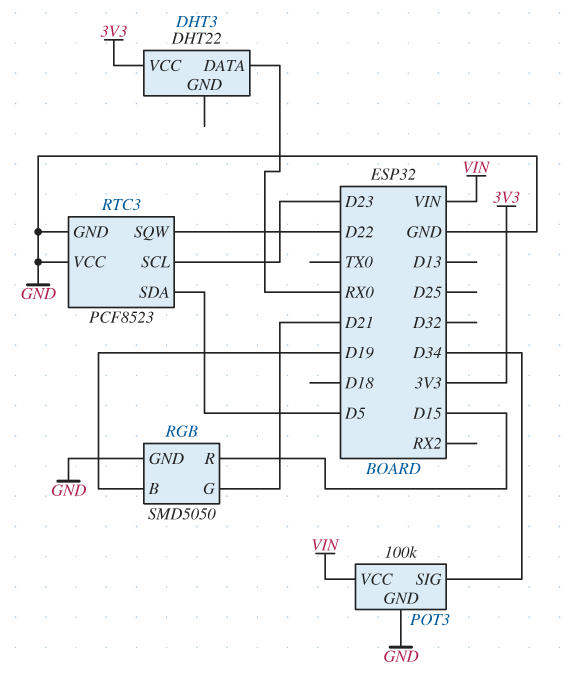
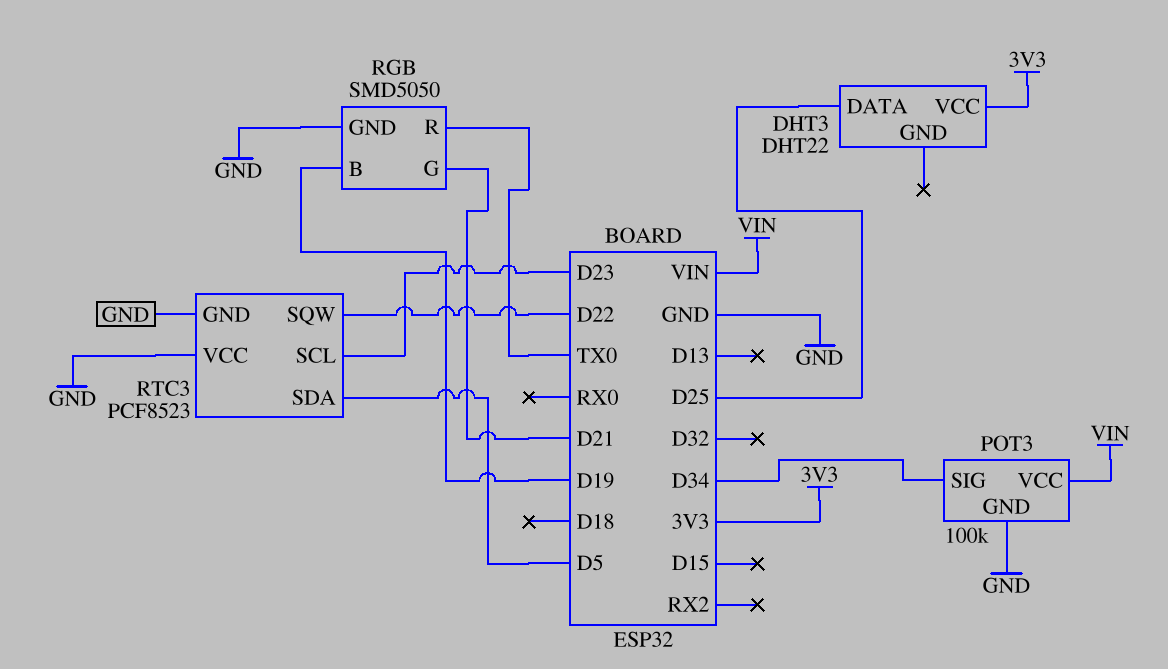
DHT3 pin DATA: RX0 -> D25
RGB pin R: D15 -> TX0

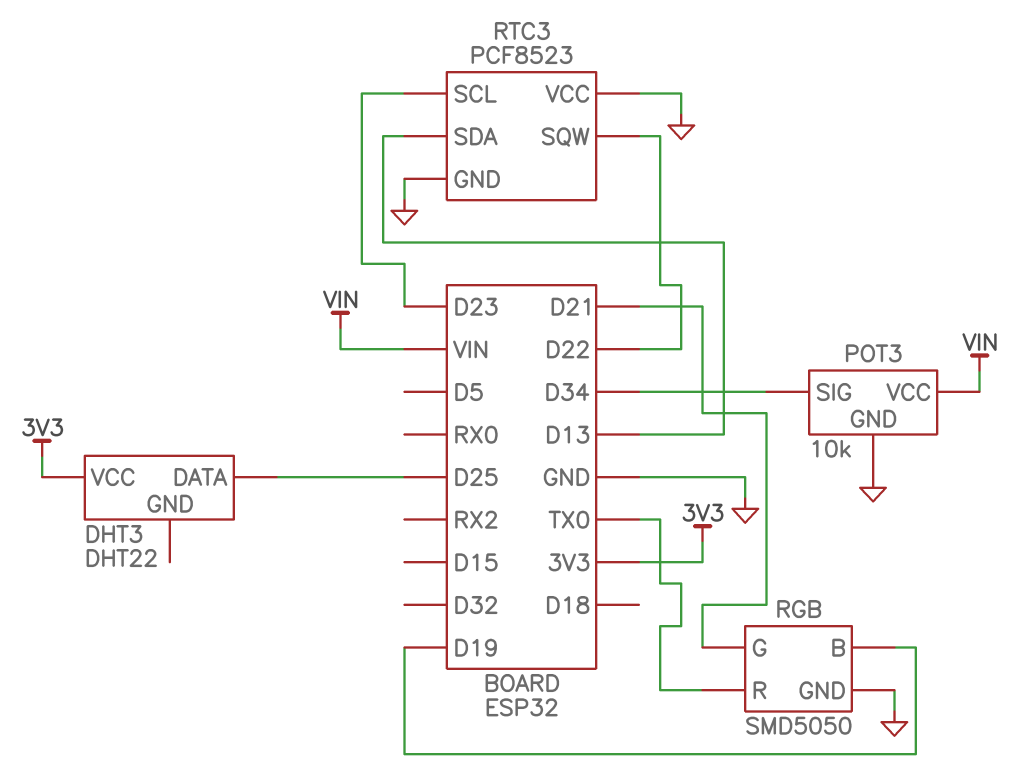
POT3: 100k -> 10k
RTC3 pin SDA: D5 -> D13

